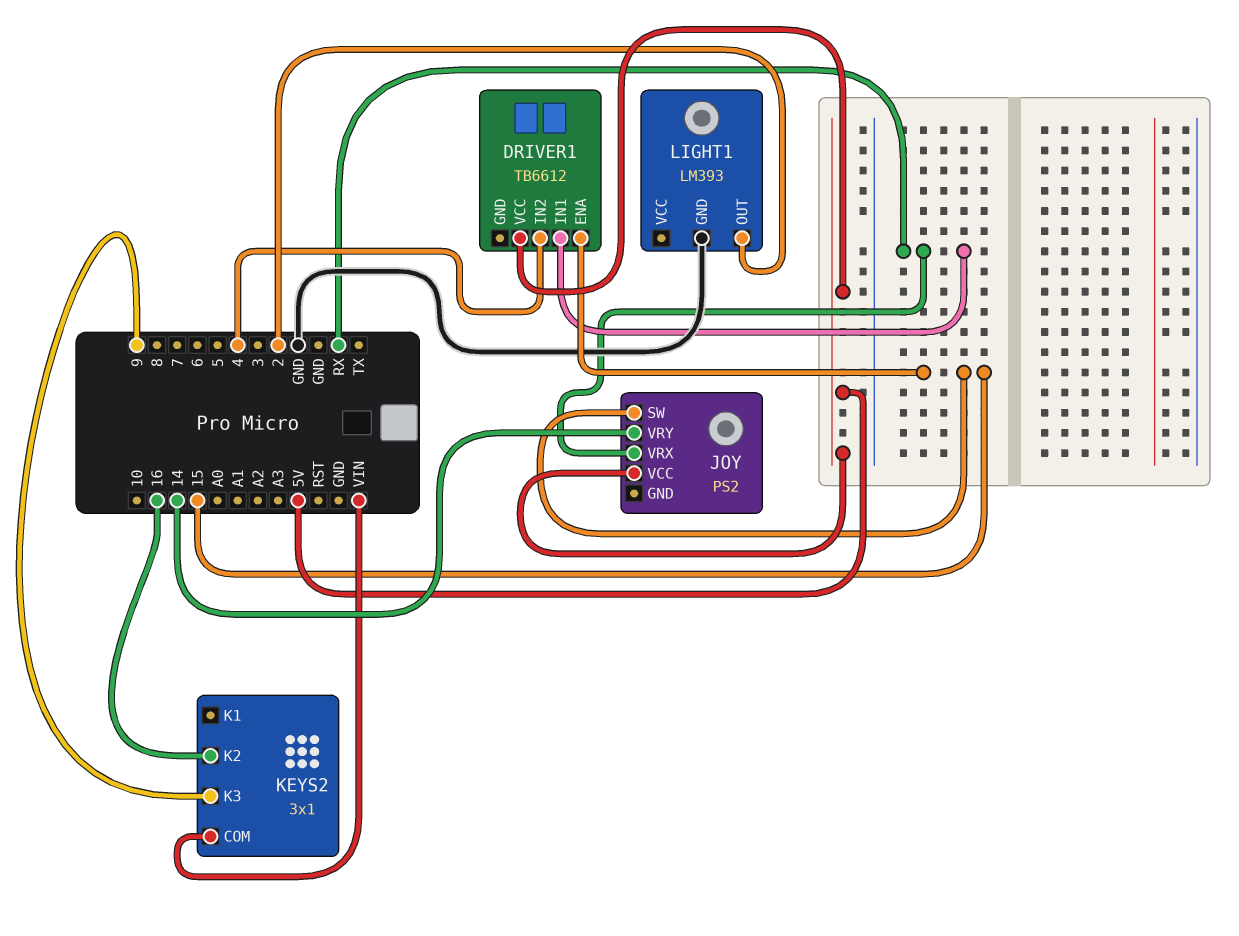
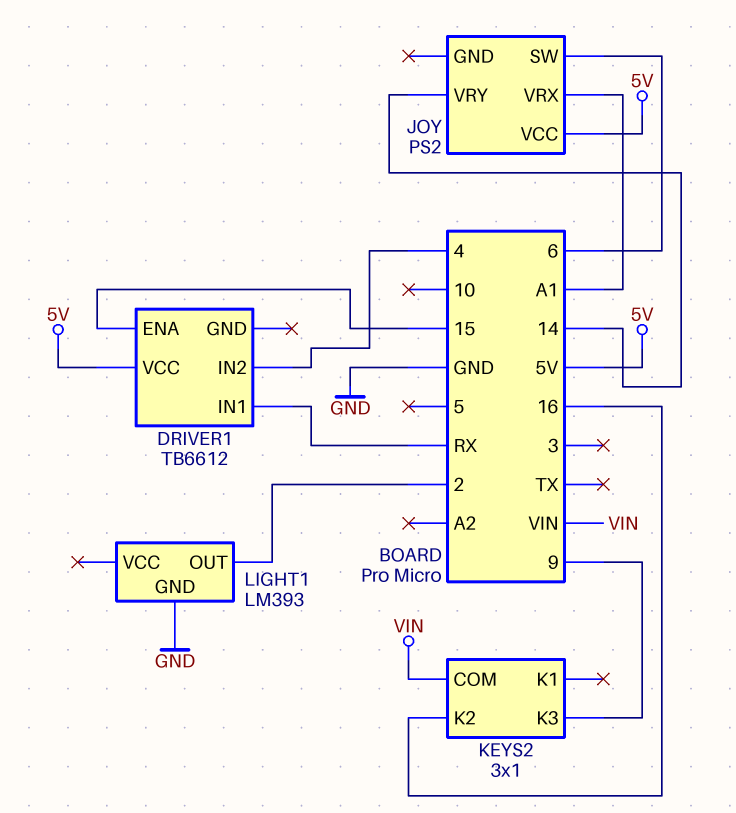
JOY pin SW: 15 -> 6
JOY pin VRX: RX -> A1

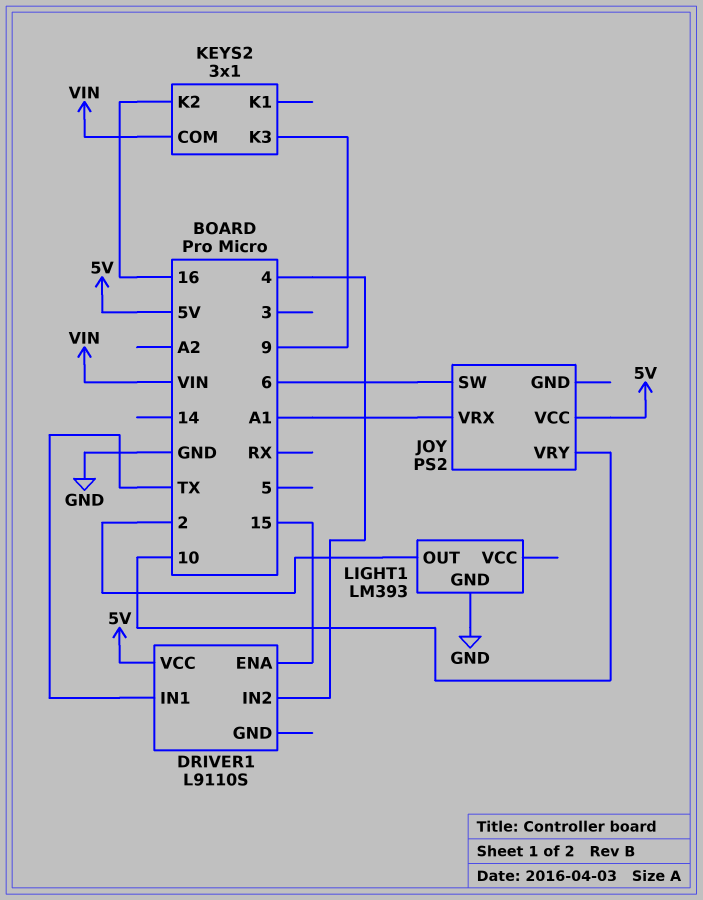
DRIVER1: TB6612 -> L9110S
DRIVER1 pin IN1: RX -> TX
JOY pin VRY: 14 -> 10

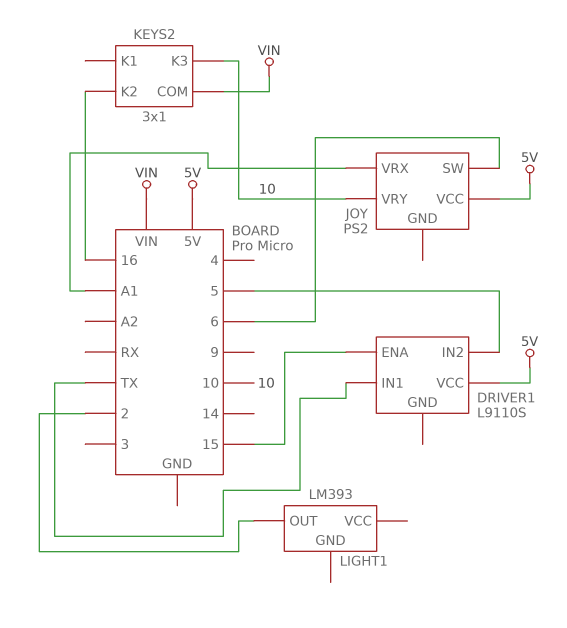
DRIVER1 pin IN2: 4 -> 5
KEYS2 pin K3: 9 -> 10
LIGHT1 pin GND: GND -> none

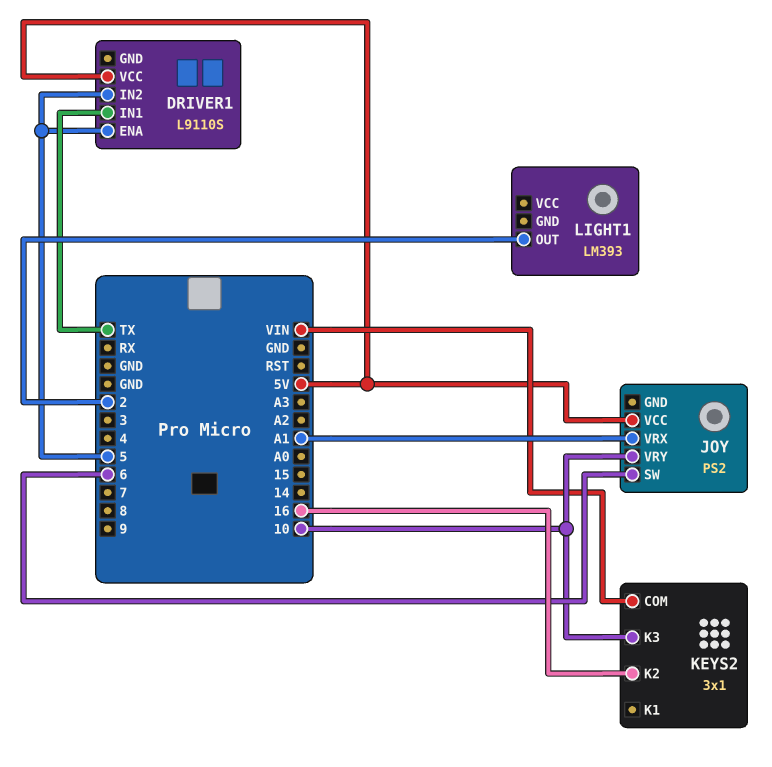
DRIVER1 pin ENA: 15 -> 5

